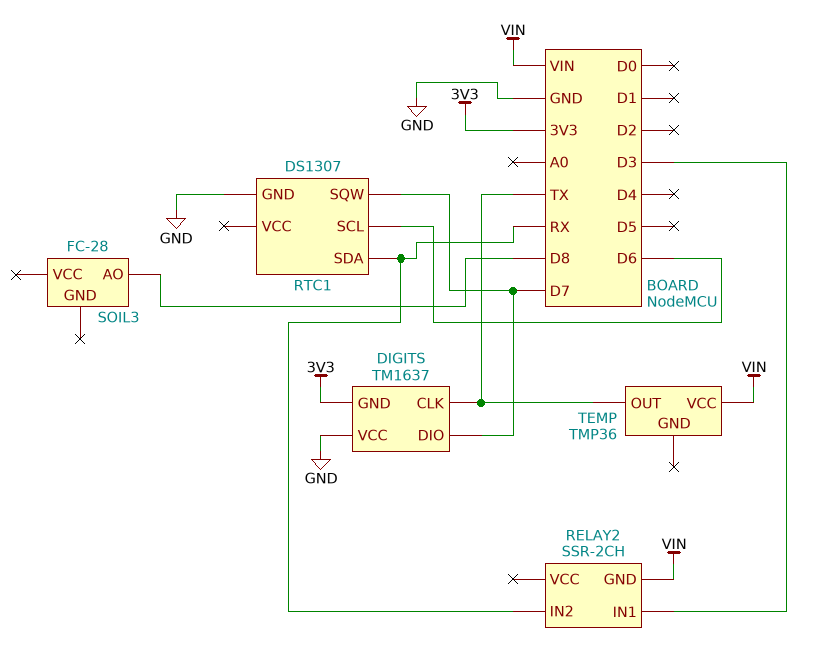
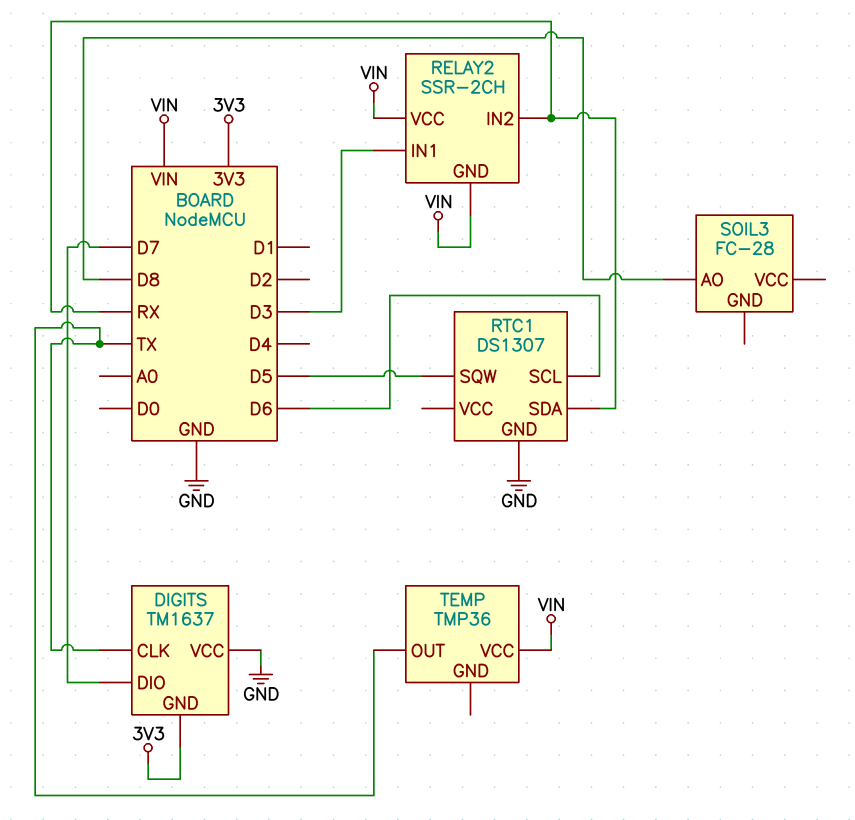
RELAY2 pin VCC: none -> VIN
RTC1 pin SQW: D7 -> D5

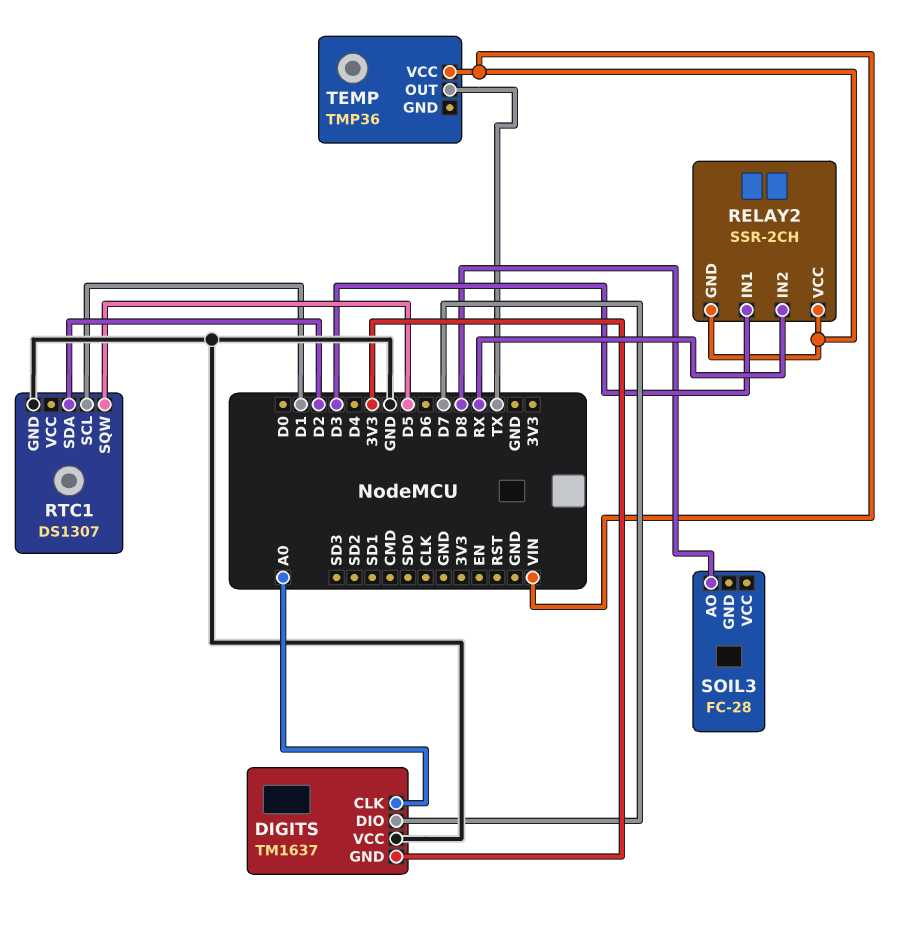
DIGITS pin CLK: TX -> A0
RTC1 pin SCL: D6 -> D1
RTC1 pin SDA: RX -> D2

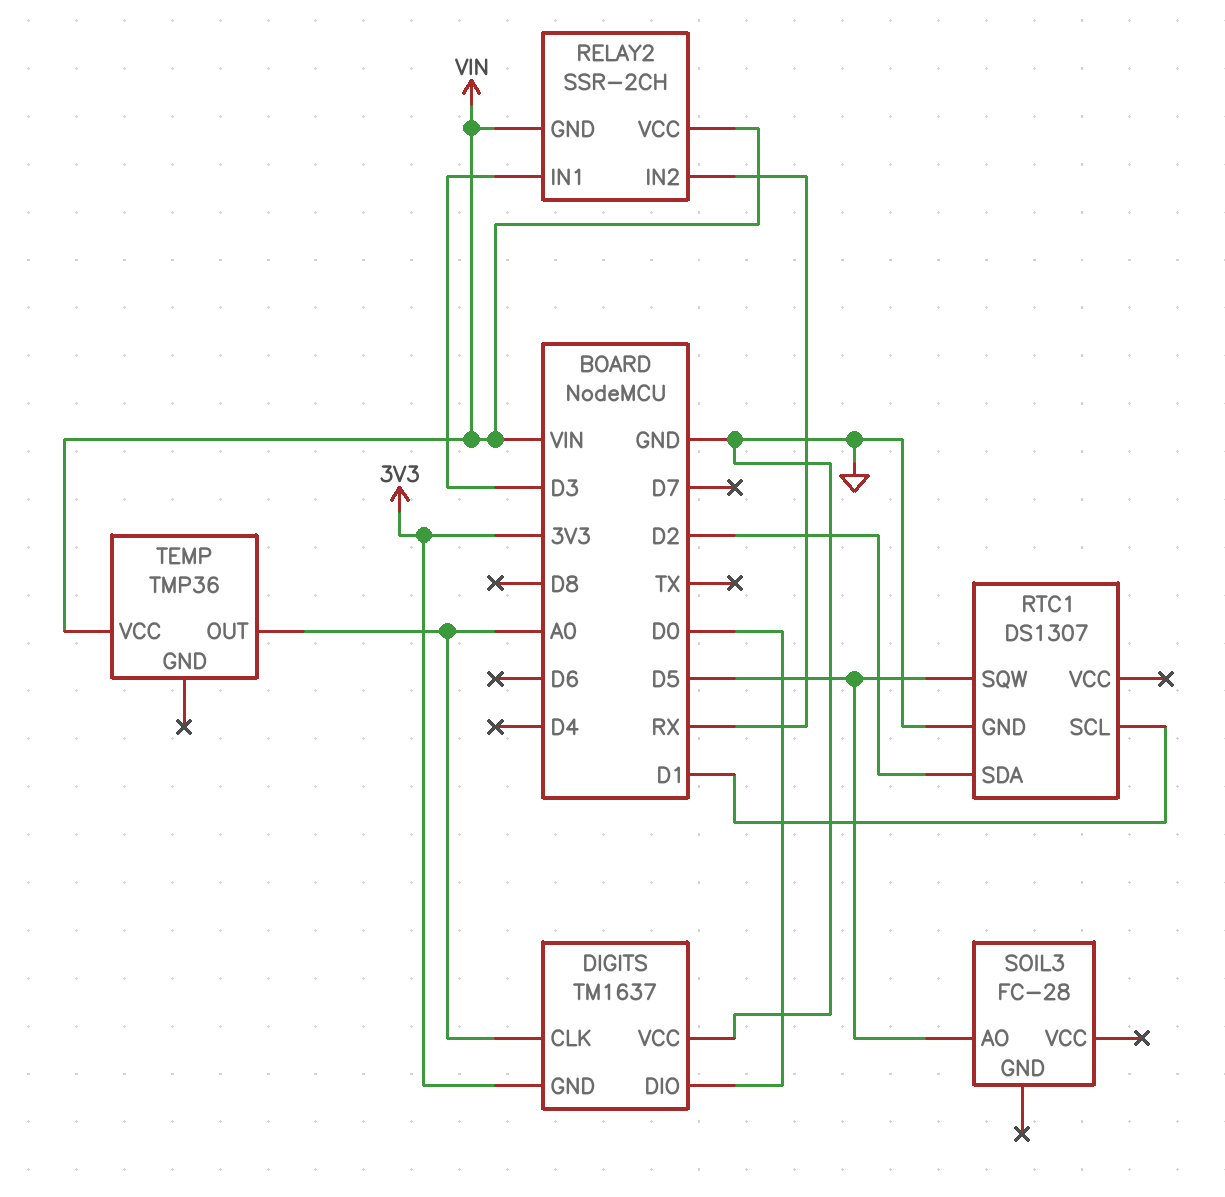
DIGITS pin DIO: D7 -> D0
SOIL3 pin AO: D8 -> D5
TEMP pin OUT: TX -> A0

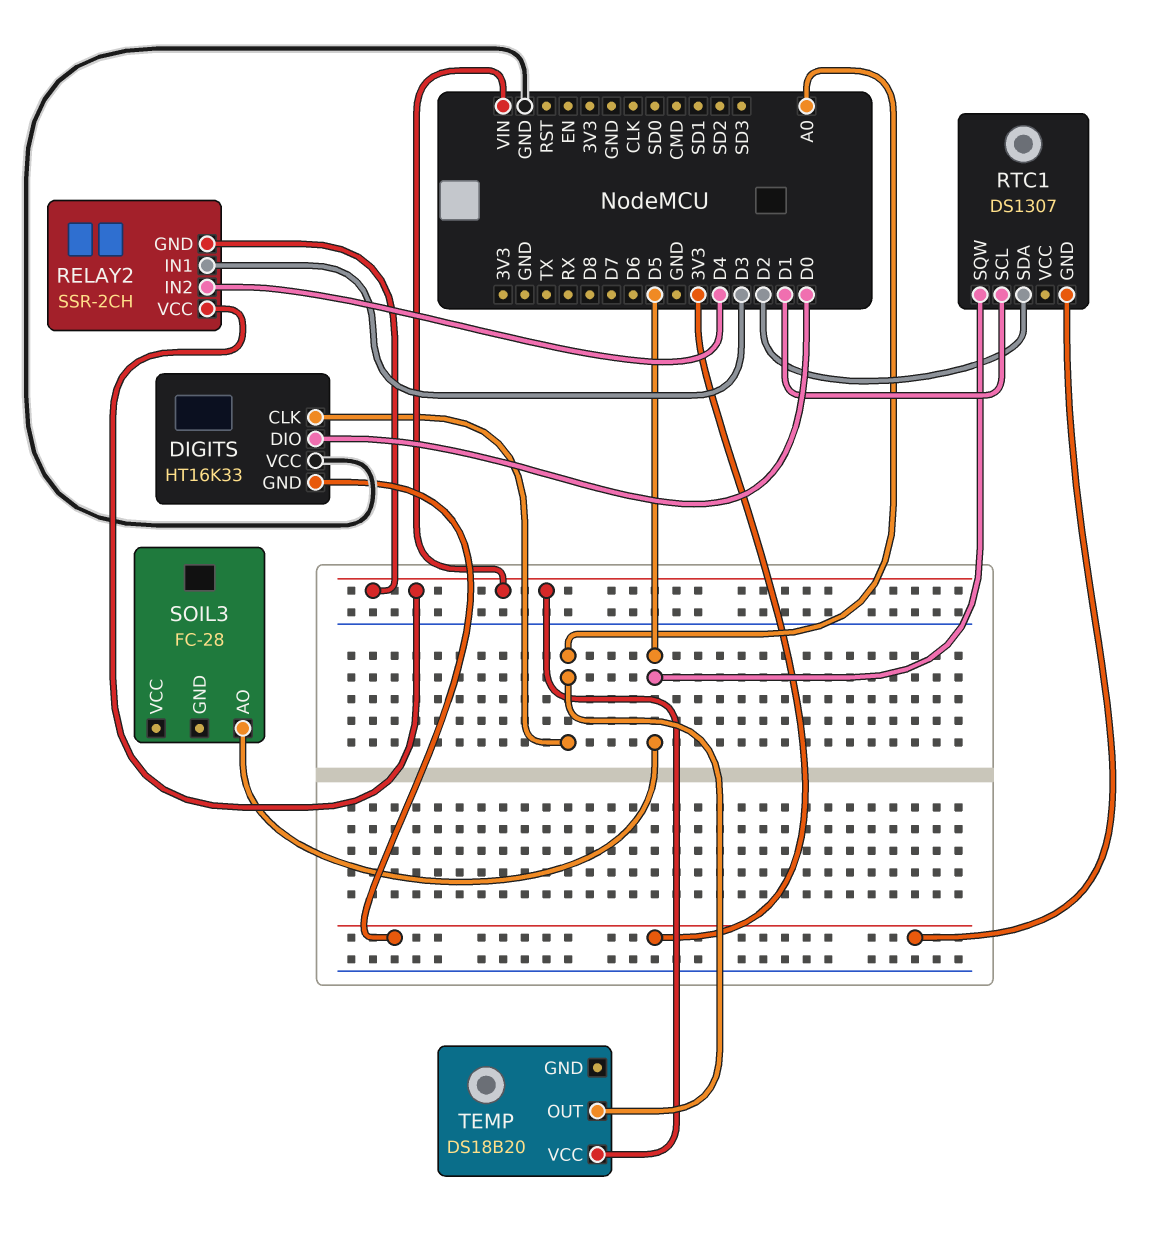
DIGITS: TM1637 -> HT16K33
RELAY2 pin IN2: RX -> D4
RTC1 pin GND: GND -> 3V3
TEMP: TMP36 -> DS18B20

